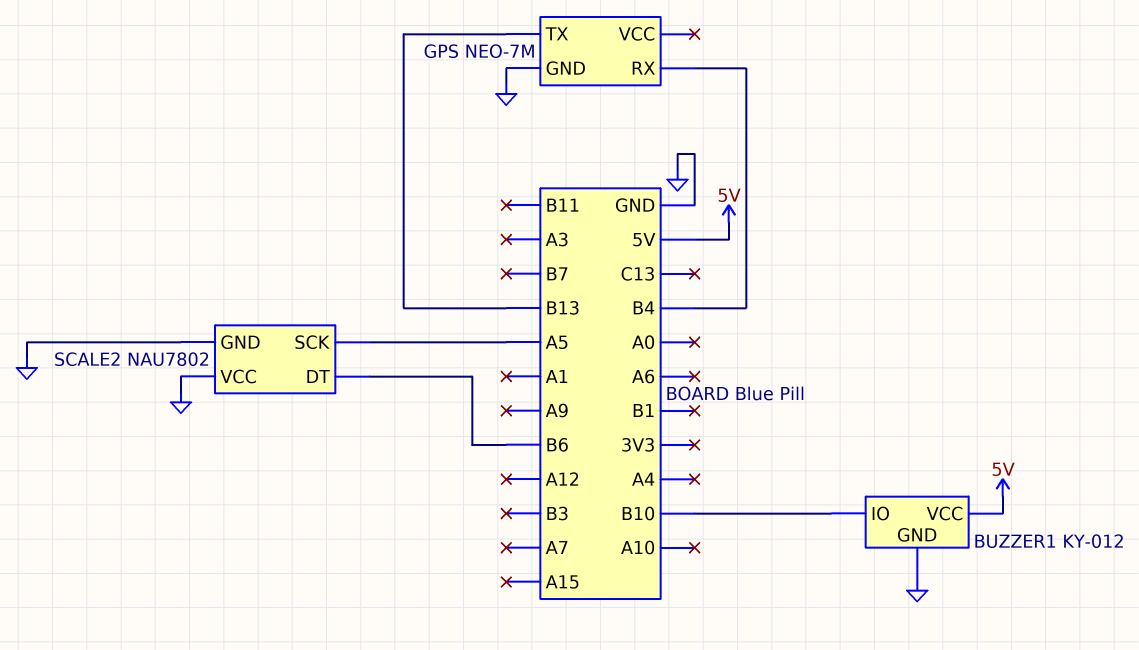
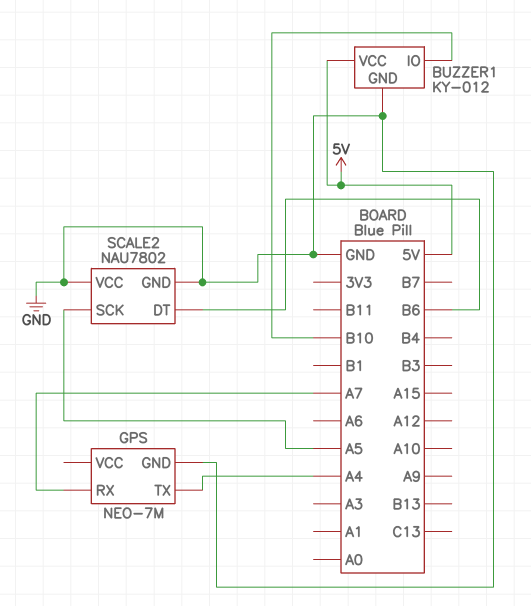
GPS pin RX: B4 -> A7
GPS pin TX: B13 -> A4

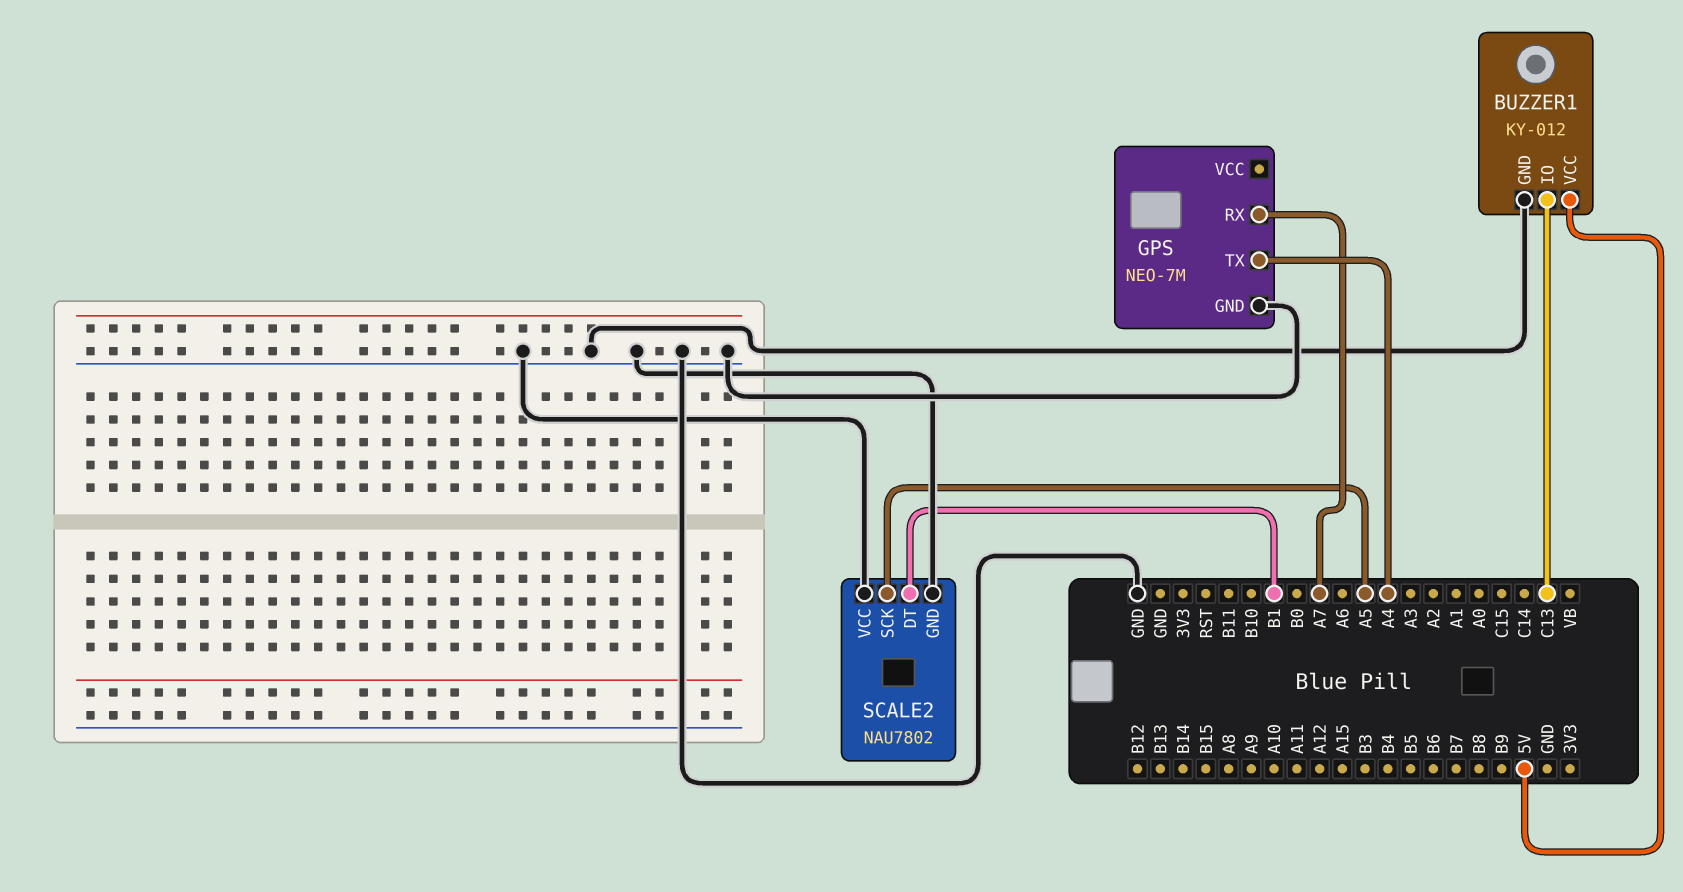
BUZZER1 pin IO: B10 -> C13
SCALE2 pin DT: B6 -> B1

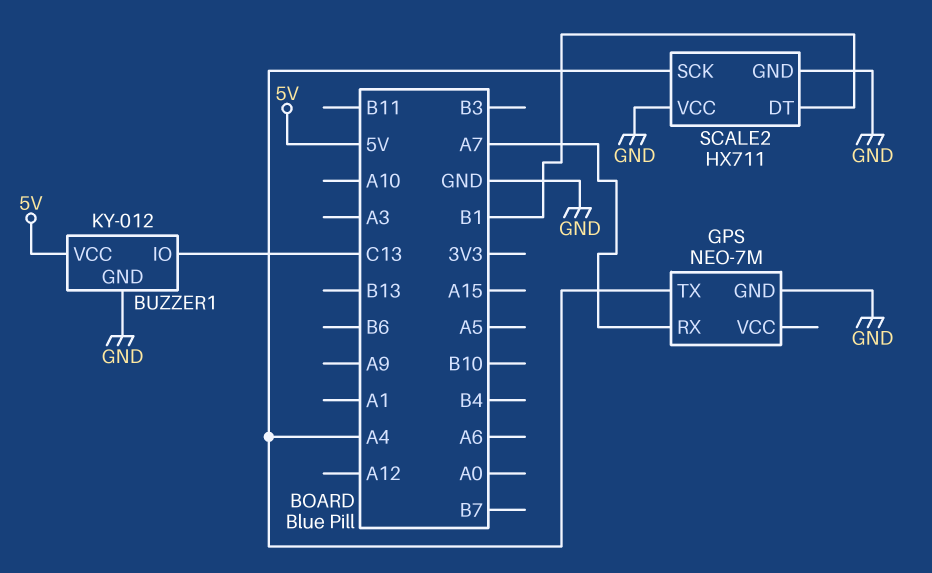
SCALE2: NAU7802 -> HX711
SCALE2 pin SCK: A5 -> A4

